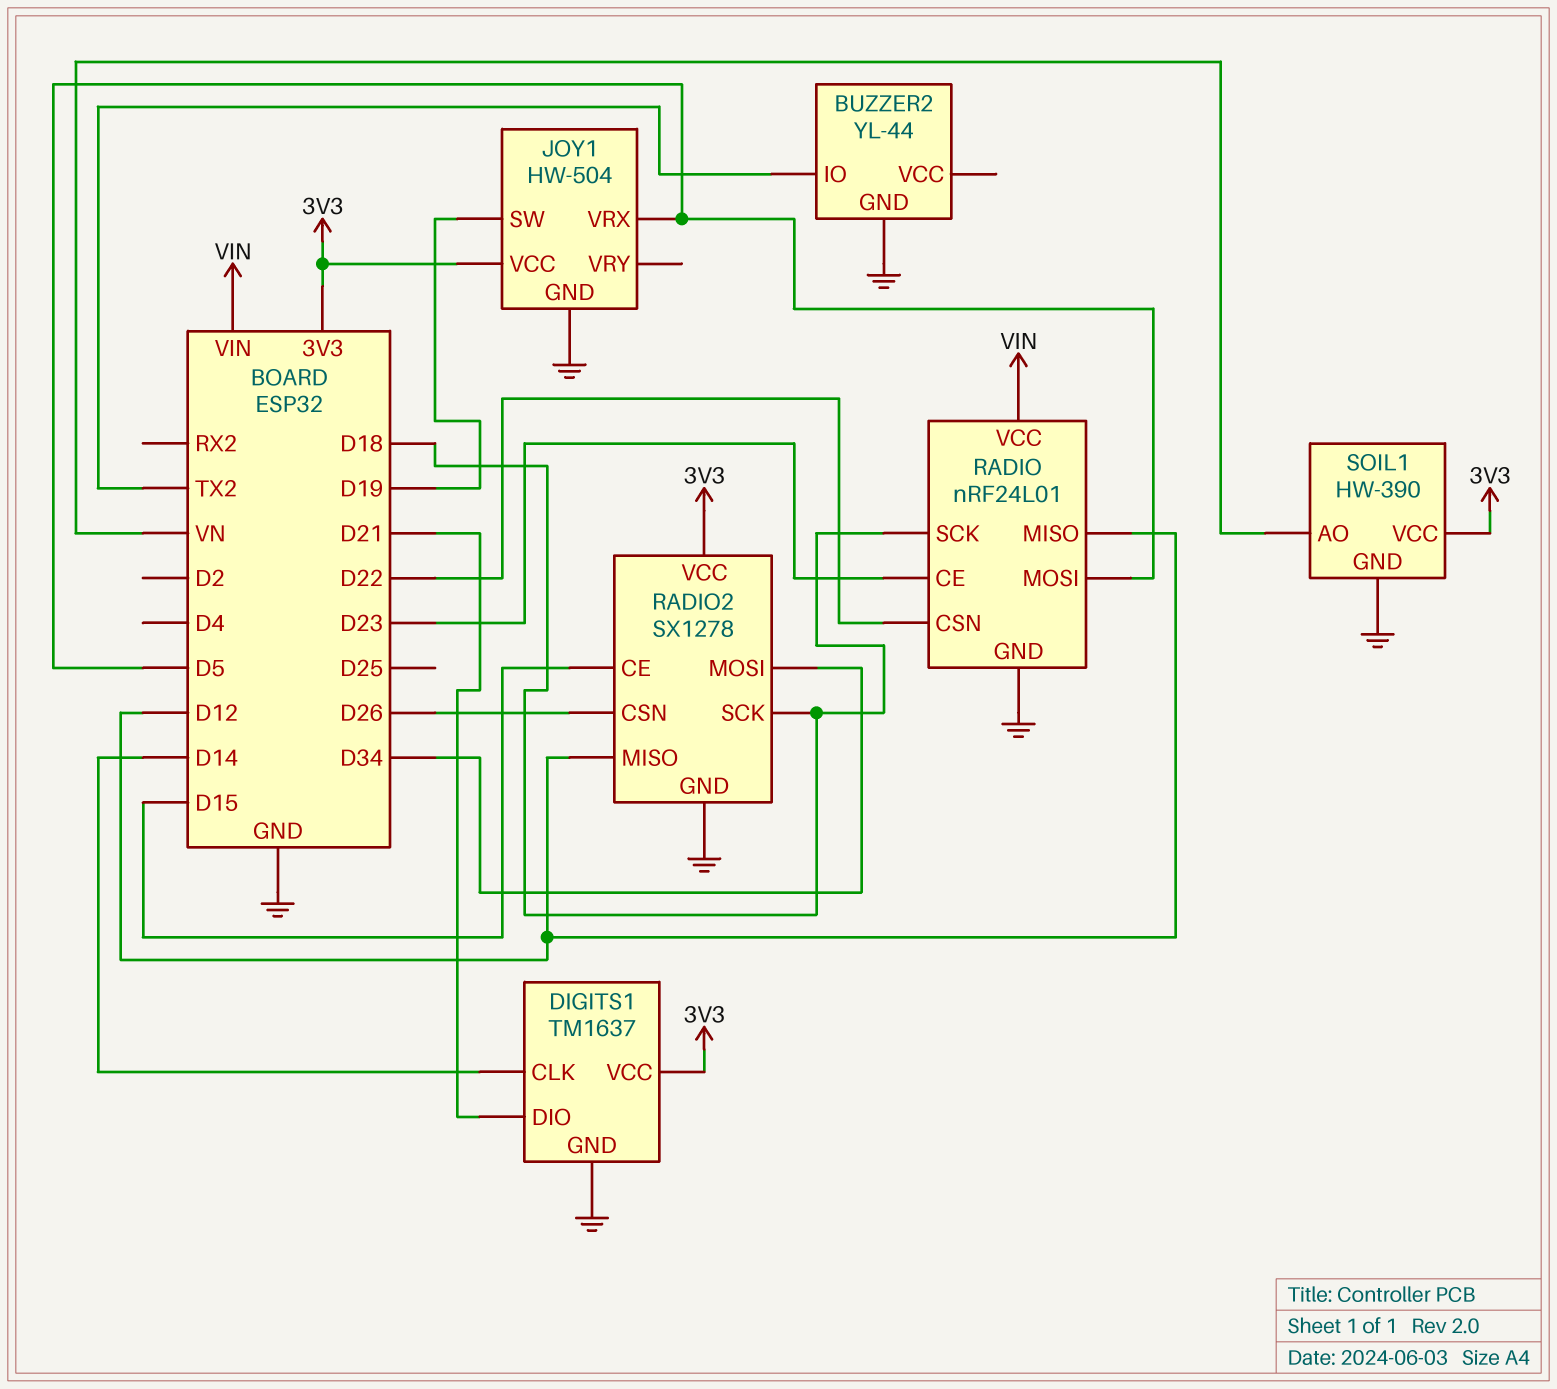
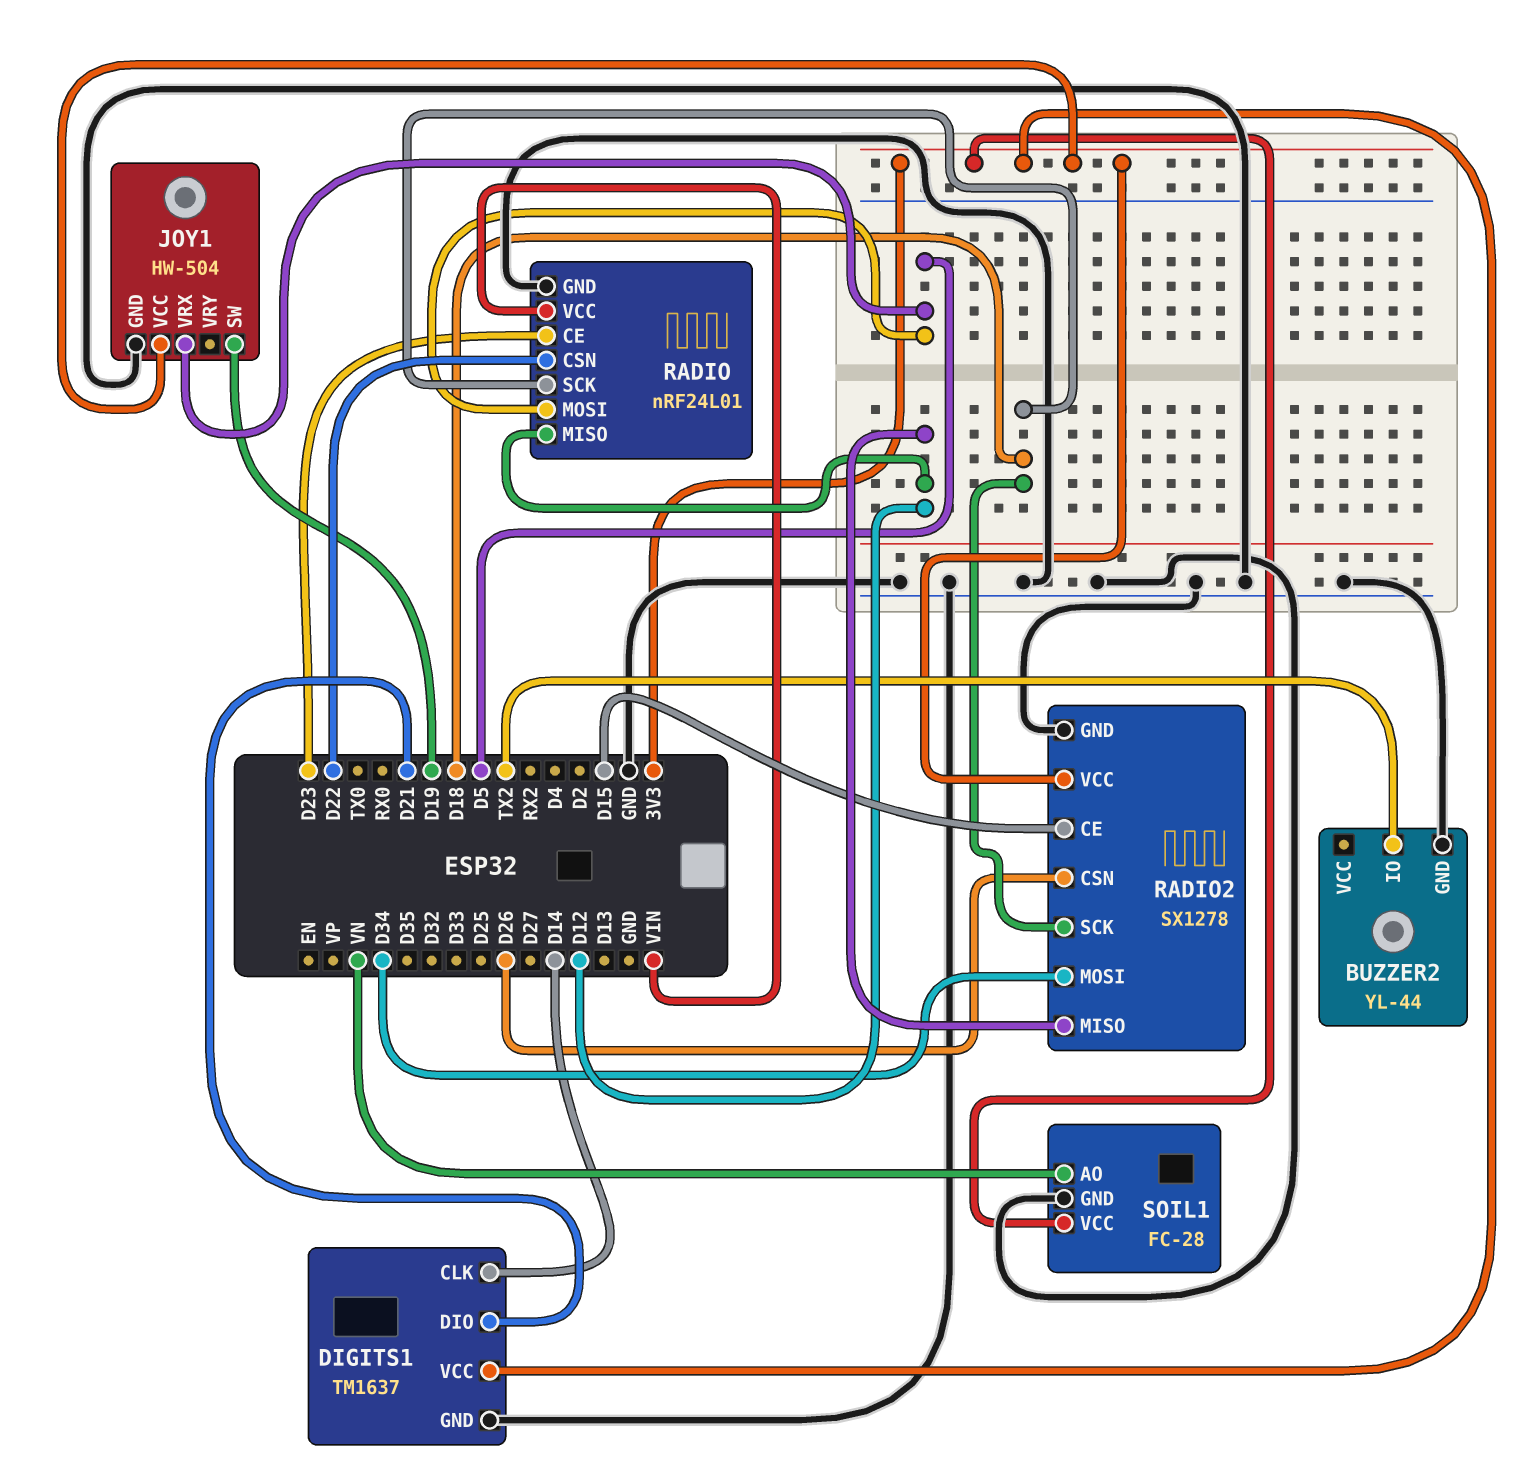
SOIL1: HW-390 -> FC-28

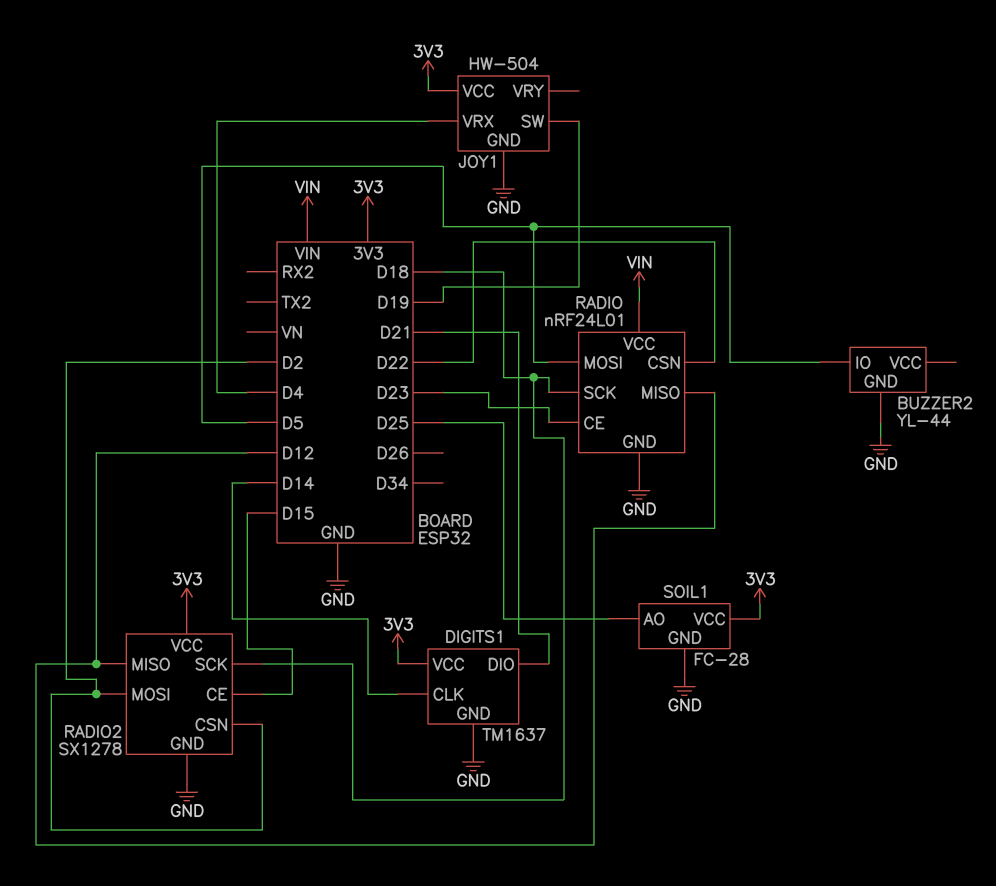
BUZZER2 pin IO: TX2 -> D5
JOY1 pin VRX: D5 -> D4
RADIO2 pin CSN: D26 -> D2
RADIO2 pin MOSI: D34 -> D2
SOIL1 pin AO: VN -> D25

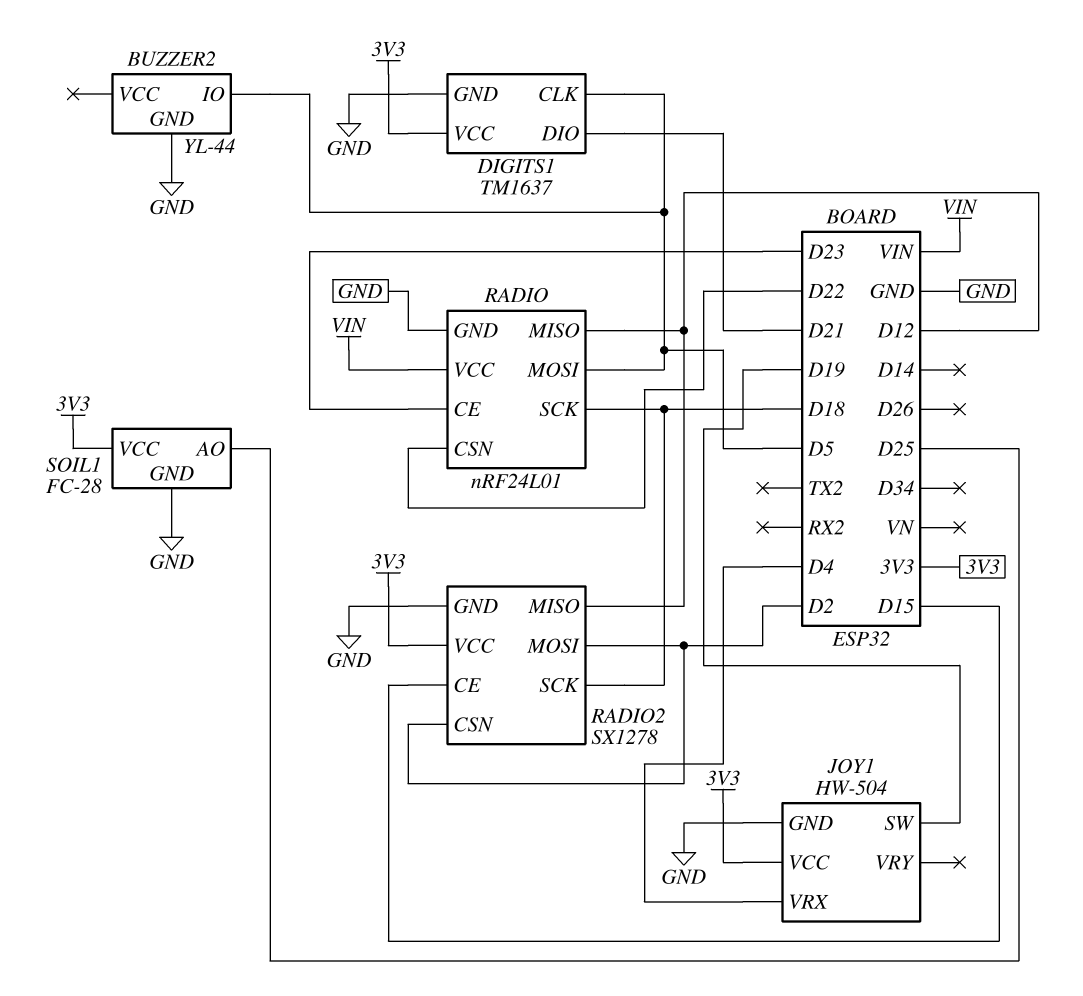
DIGITS1 pin CLK: D14 -> D5

